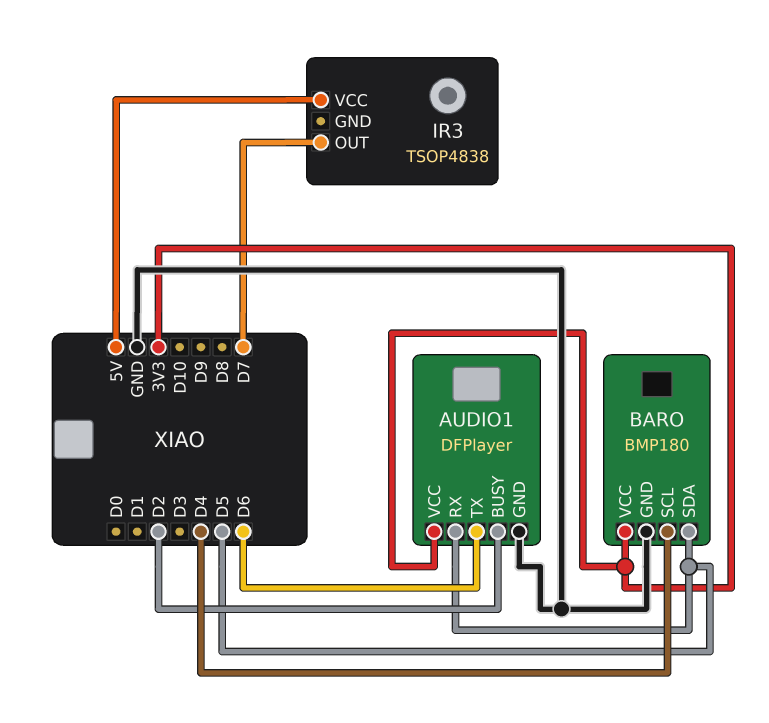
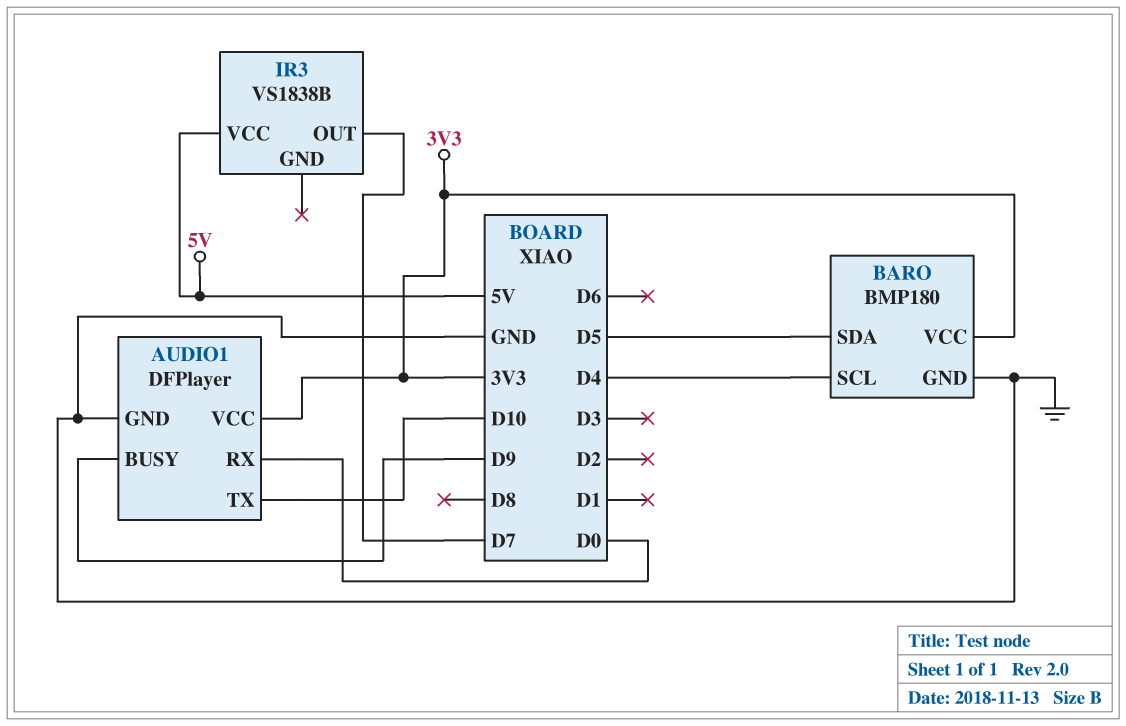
AUDIO1 pin BUSY: D2 -> D9
AUDIO1 pin RX: D5 -> D0
AUDIO1 pin TX: D6 -> D10
IR3: TSOP4838 -> VS1838B

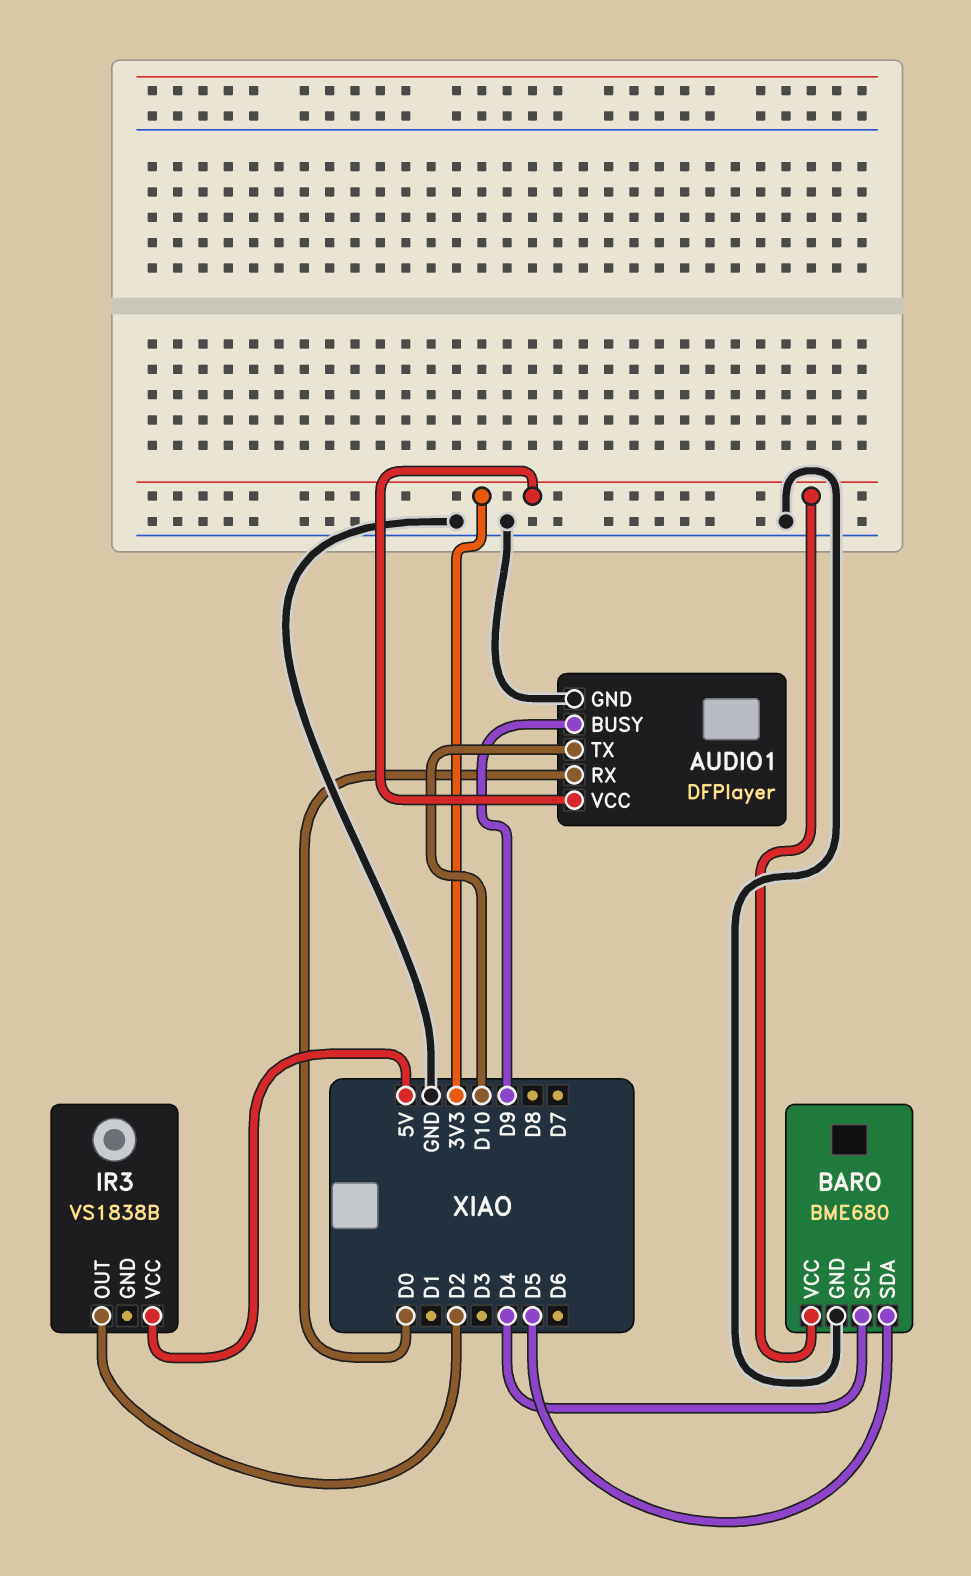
BARO: BMP180 -> BME680
IR3 pin OUT: D7 -> D2

